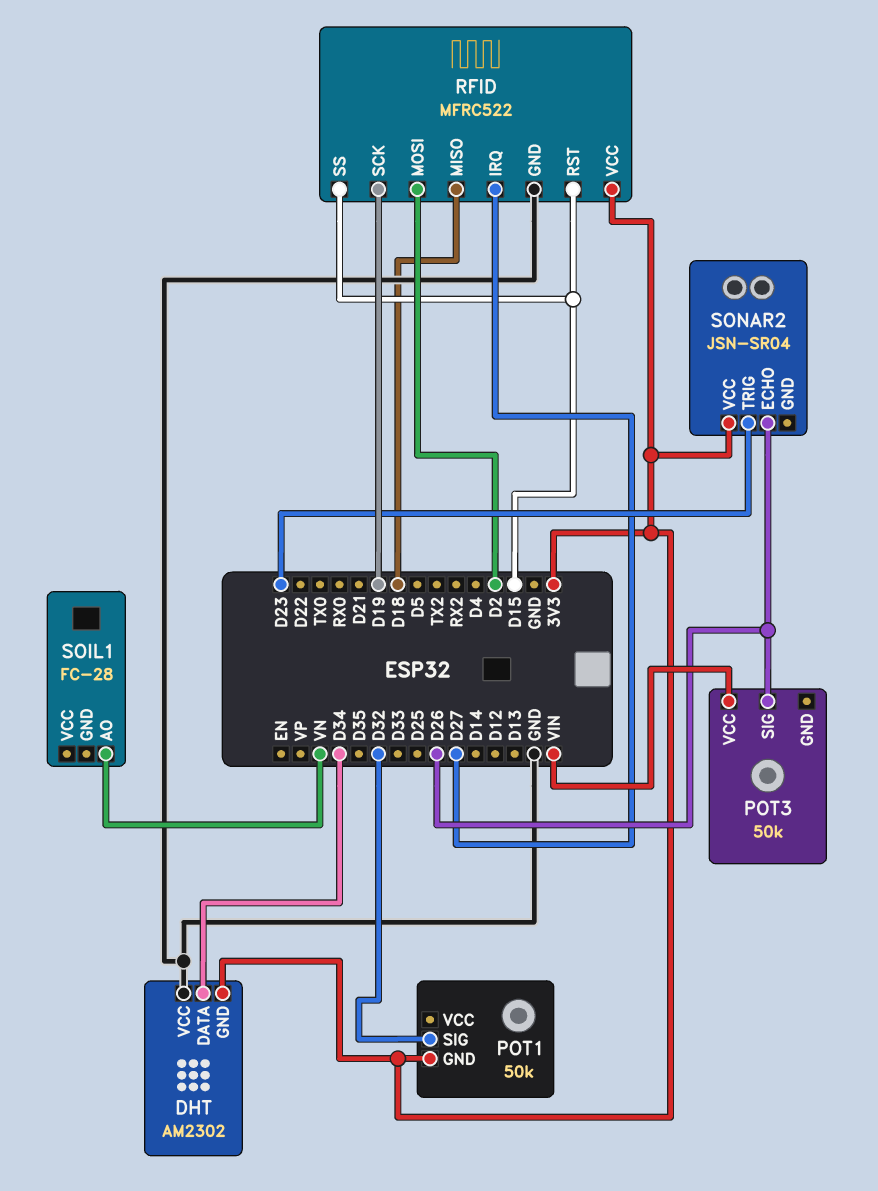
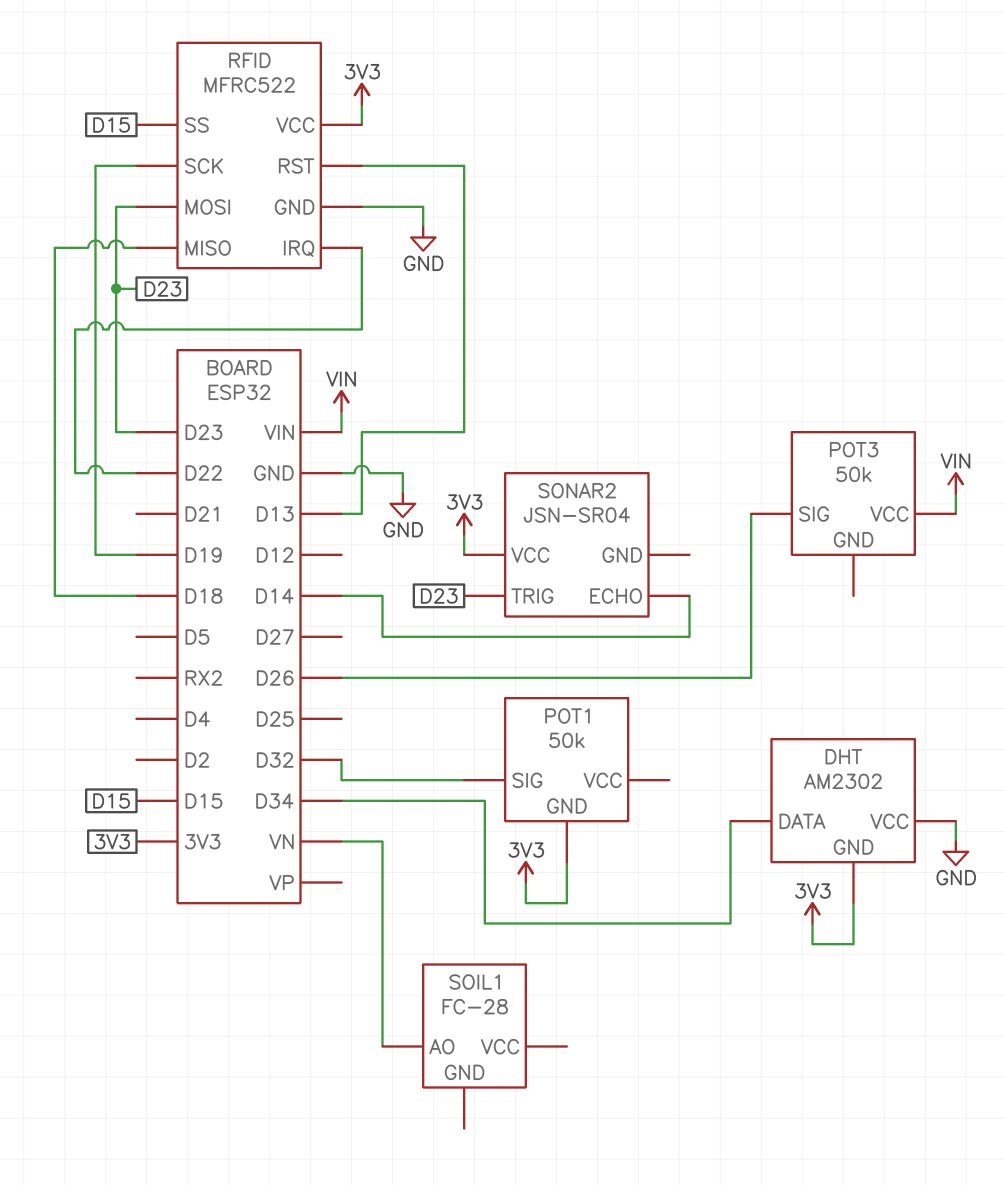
RFID pin IRQ: D27 -> D22
RFID pin MOSI: D2 -> D23
RFID pin RST: D15 -> D13
SONAR2 pin ECHO: D26 -> D14

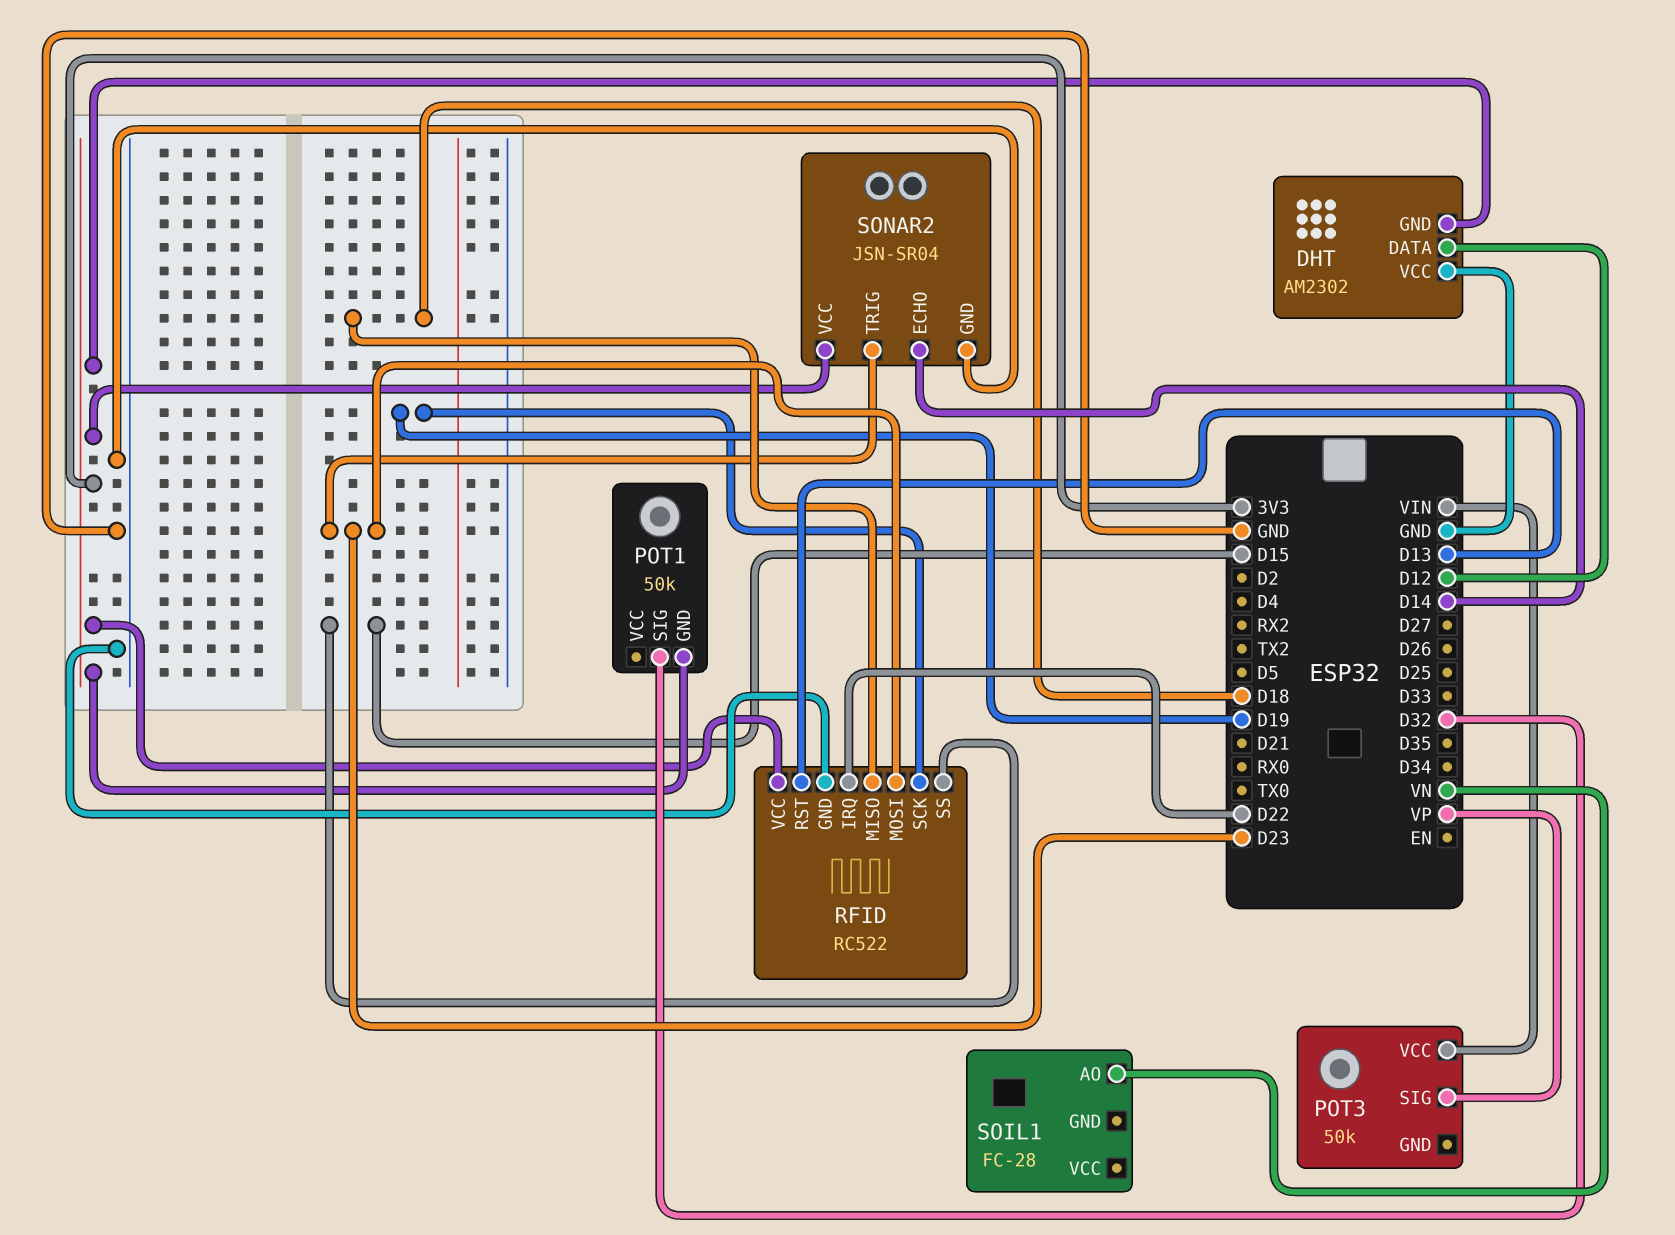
DHT pin DATA: D34 -> D12
POT3 pin SIG: D26 -> VP
RFID: MFRC522 -> RC522
SONAR2 pin GND: none -> GND

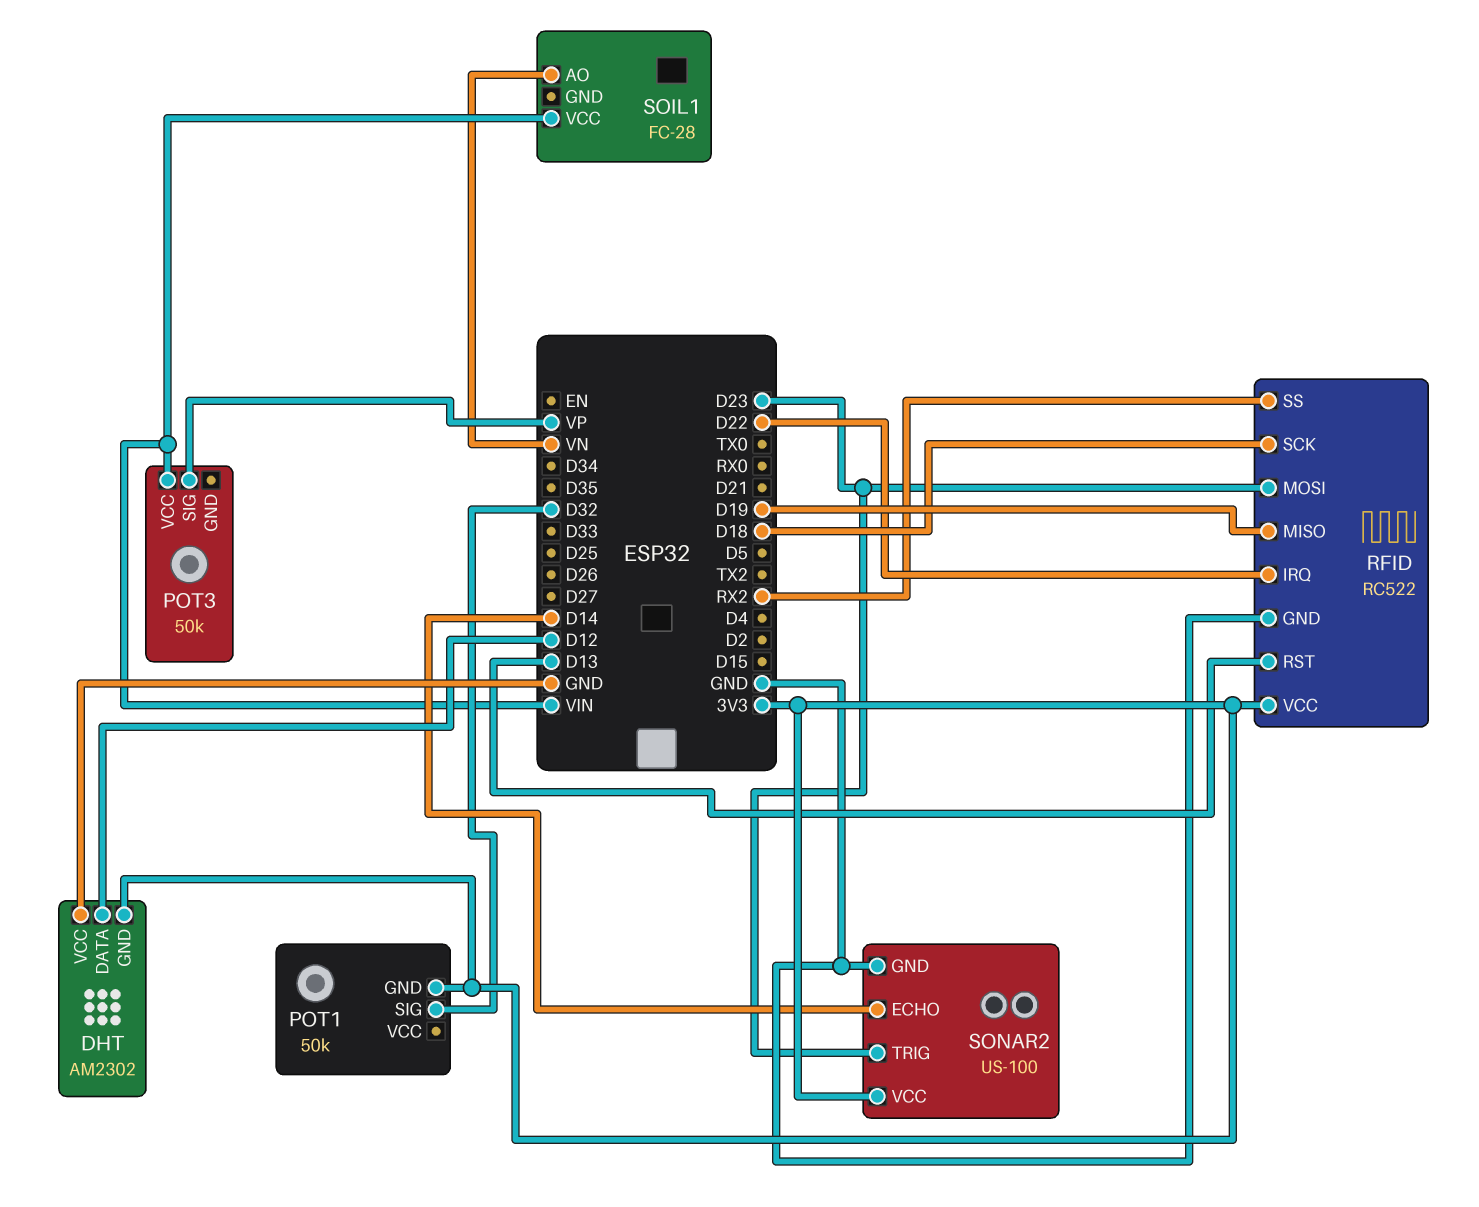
RFID pin MISO: D18 -> D19
RFID pin SCK: D19 -> D18
RFID pin SS: D15 -> RX2
SOIL1 pin VCC: none -> VIN
SONAR2: JSN-SR04 -> US-100

